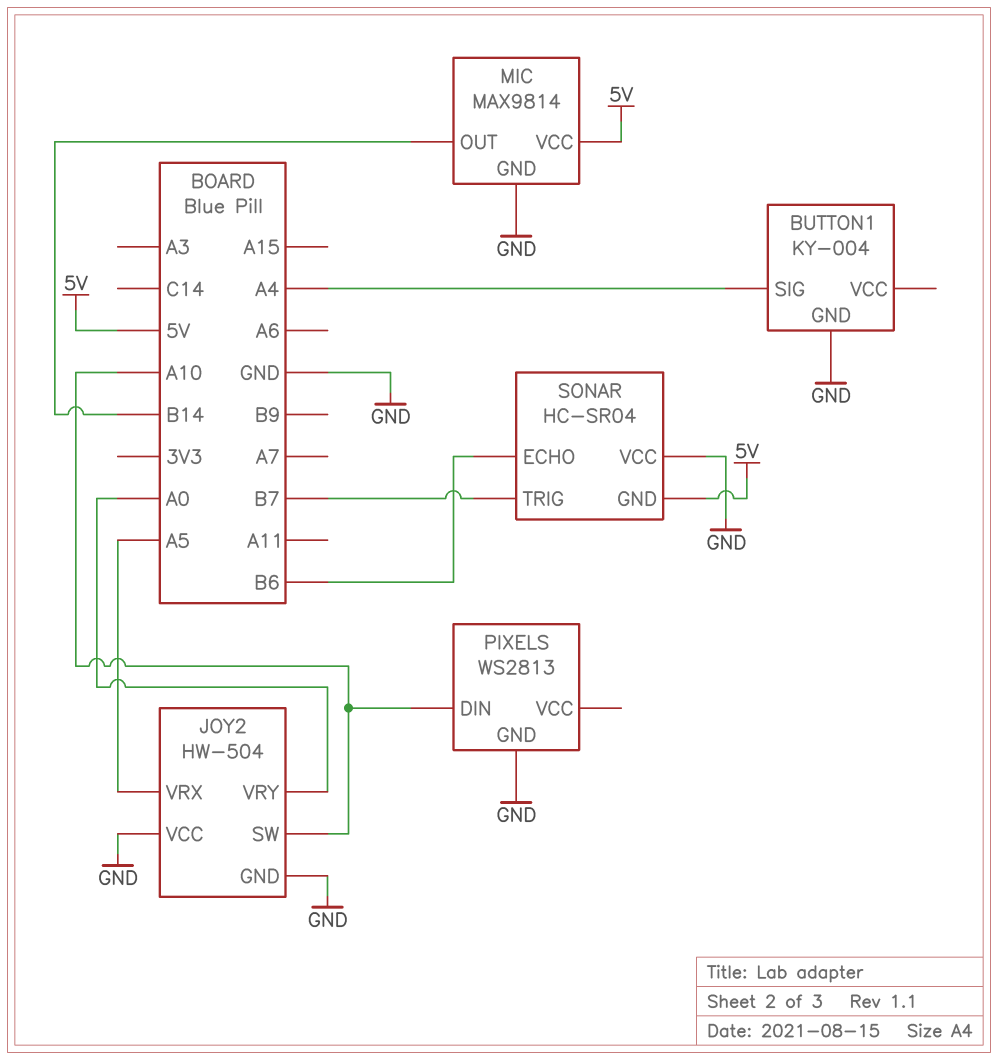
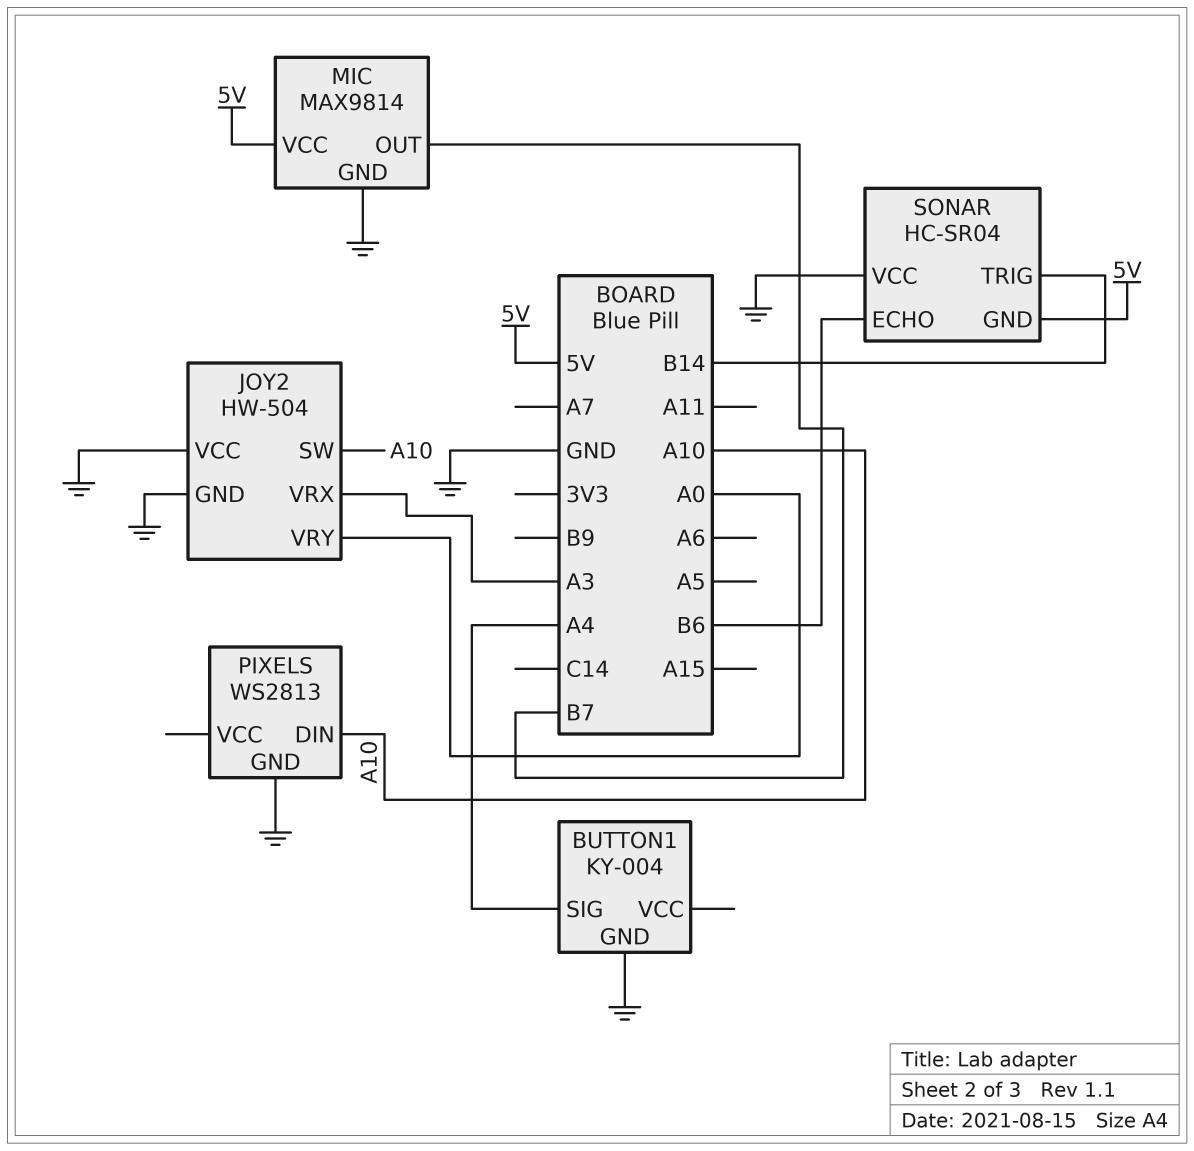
JOY2 pin VRX: A5 -> A3
MIC pin OUT: B14 -> B7
SONAR pin TRIG: B7 -> B14

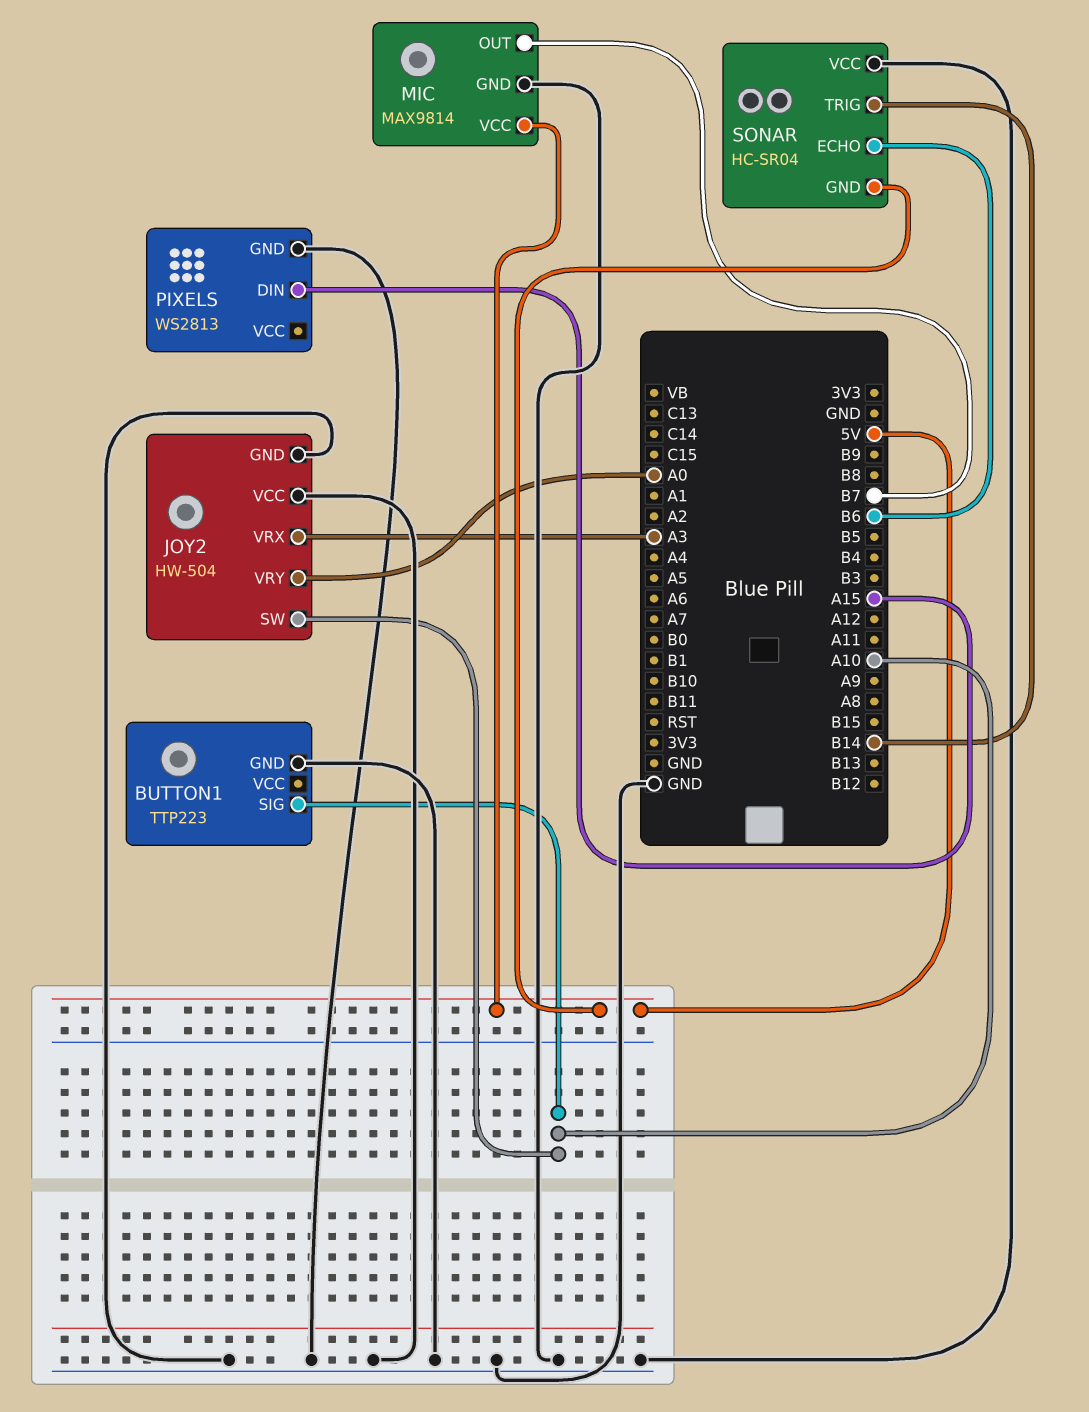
BUTTON1: KY-004 -> TTP223
BUTTON1 pin SIG: A4 -> A10
PIXELS pin DIN: A10 -> A15

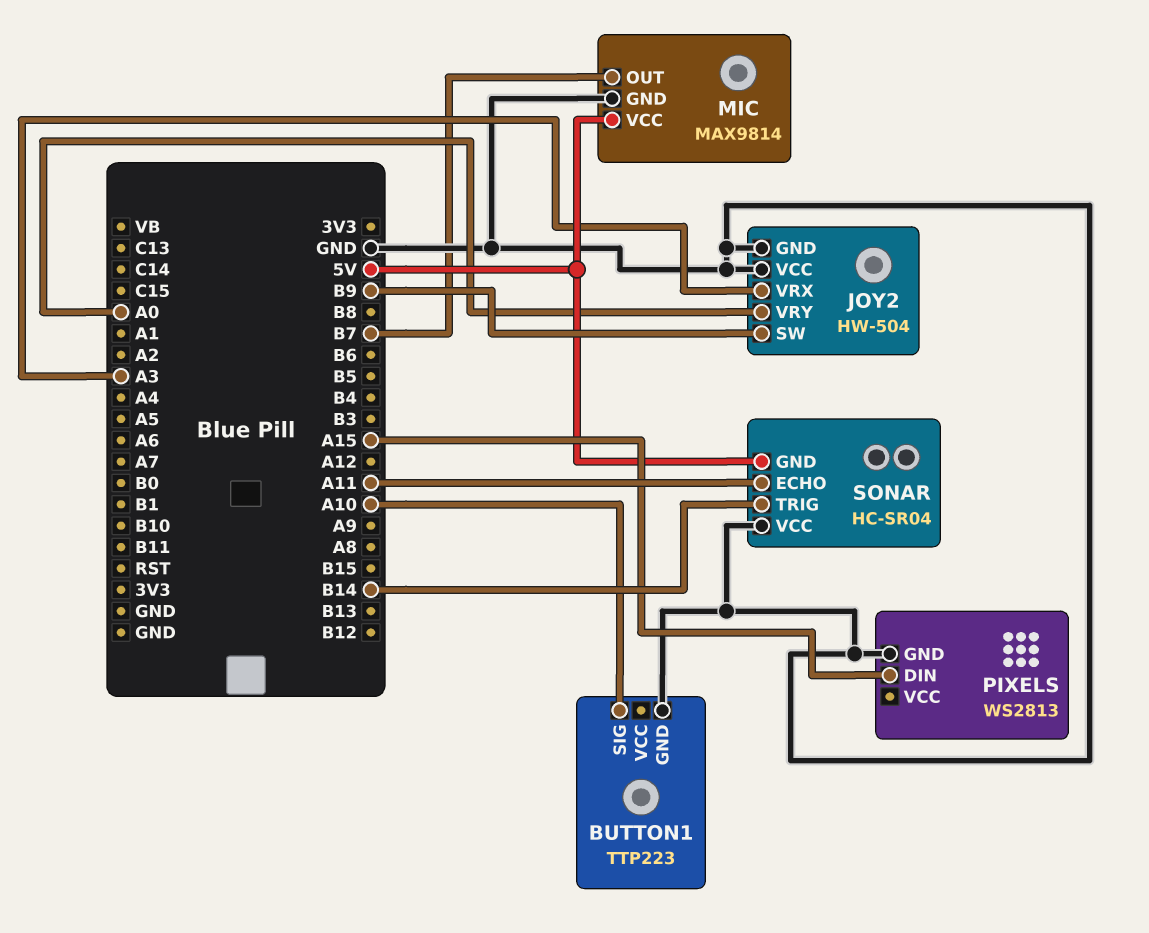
JOY2 pin SW: A10 -> B9
SONAR pin ECHO: B6 -> A11

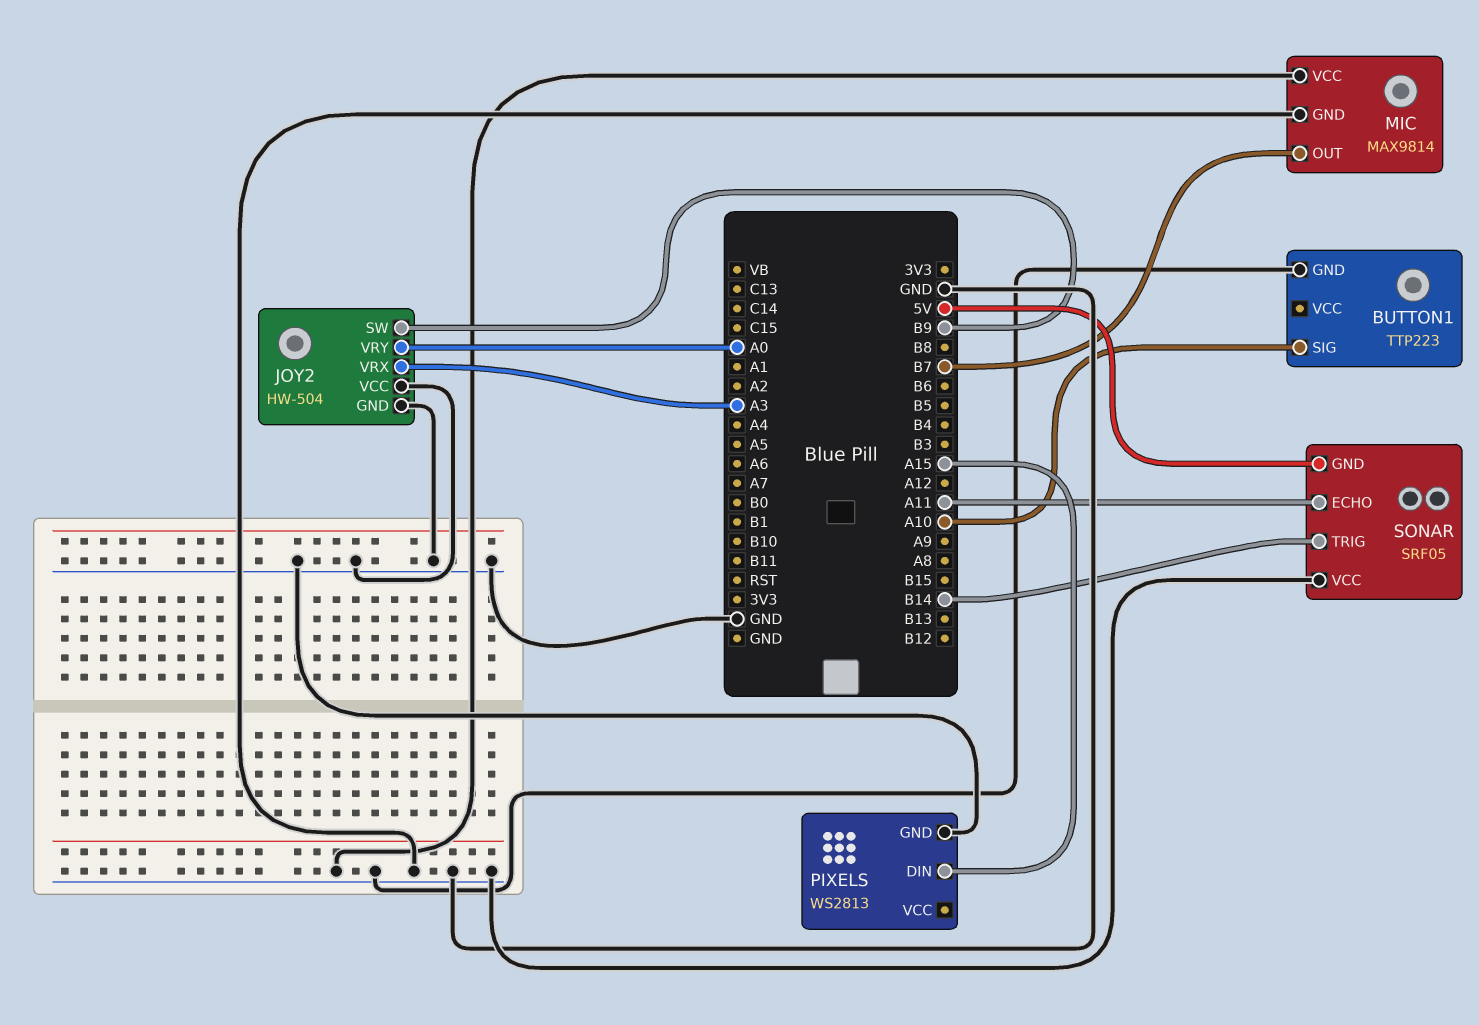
MIC pin VCC: 5V -> GND
SONAR: HC-SR04 -> SRF05

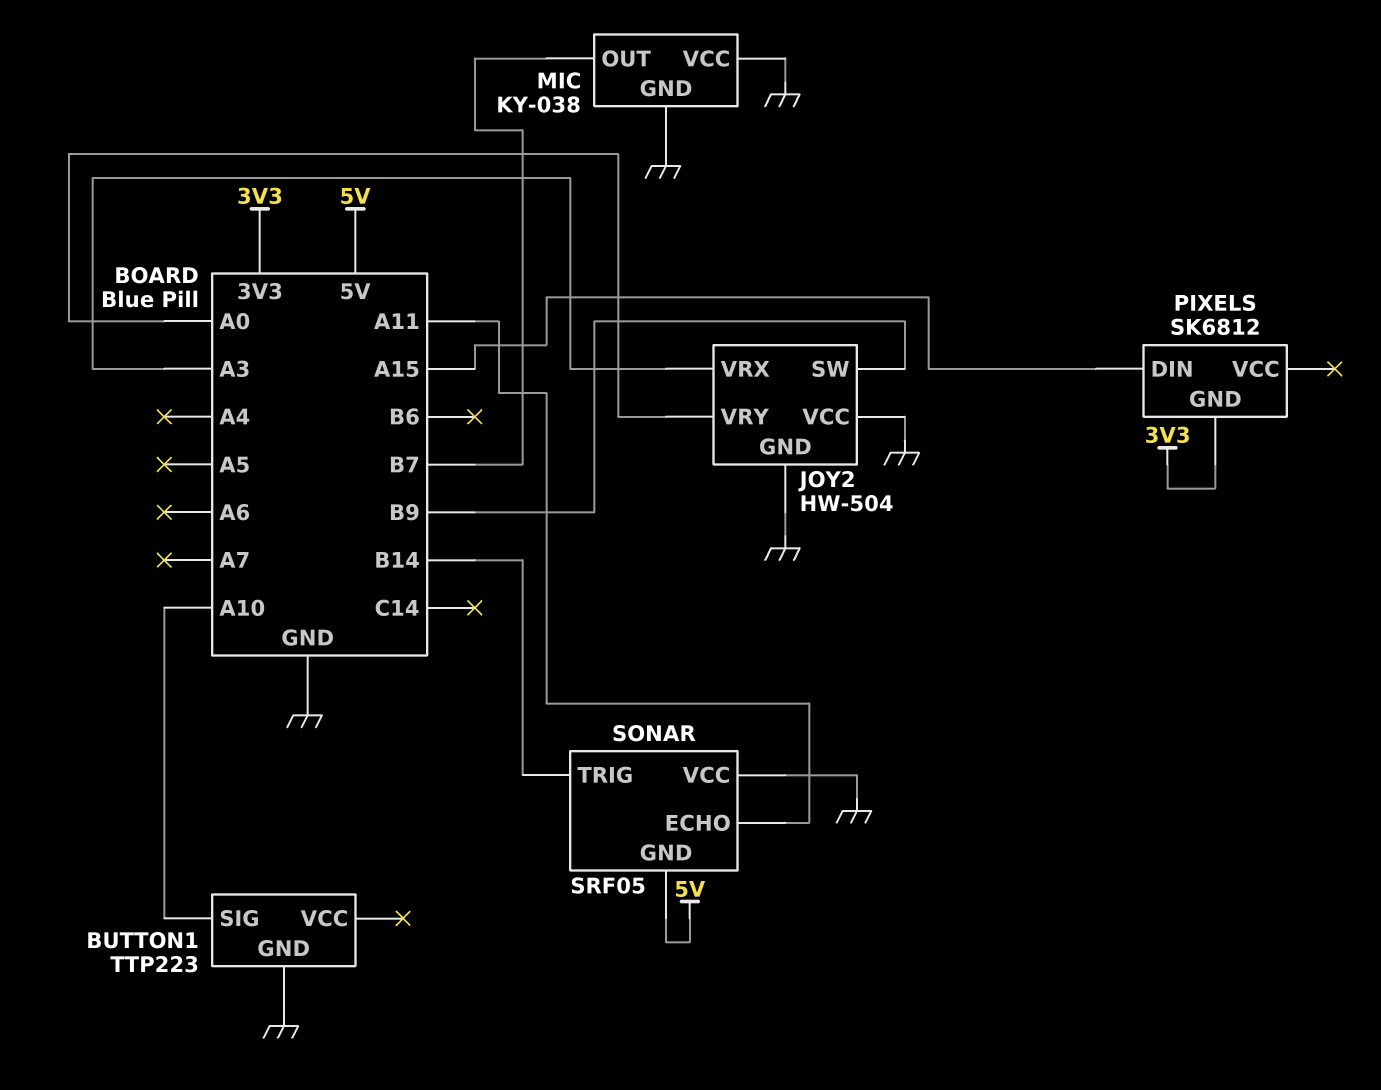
MIC: MAX9814 -> KY-038
PIXELS: WS2813 -> SK6812
PIXELS pin GND: GND -> 3V3

